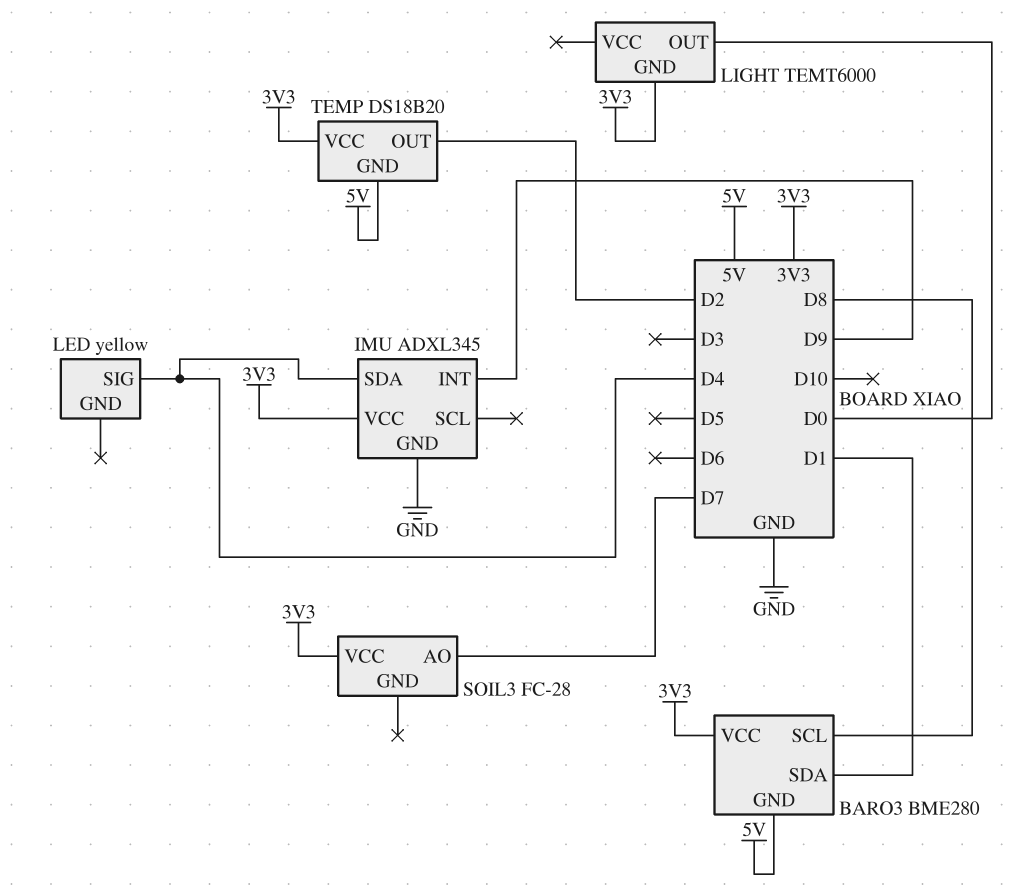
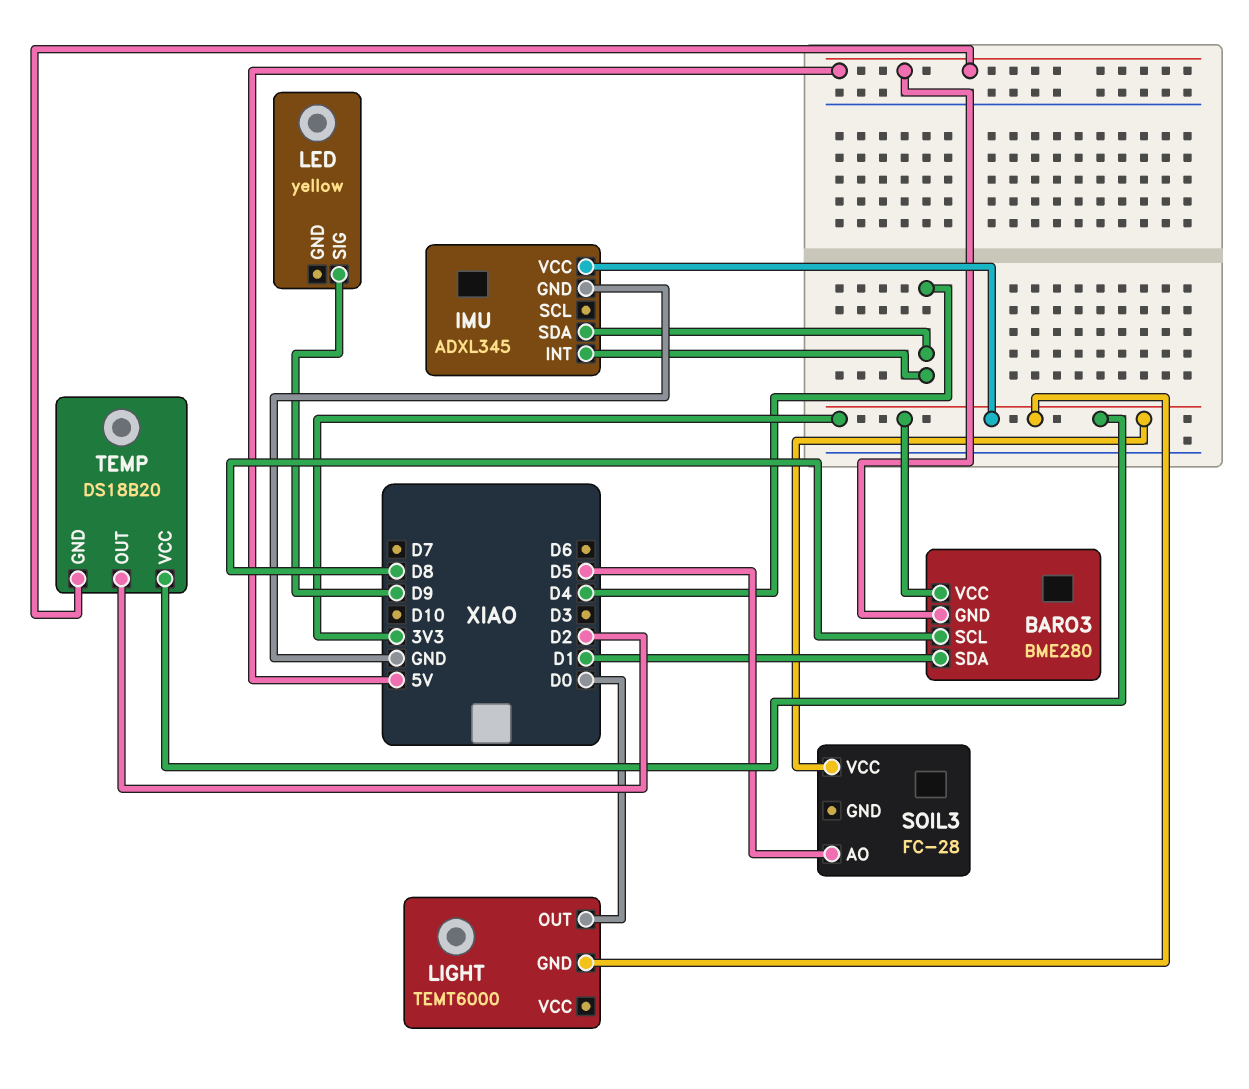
IMU pin INT: D9 -> D4
LED pin SIG: D4 -> D9
SOIL3 pin AO: D7 -> D5

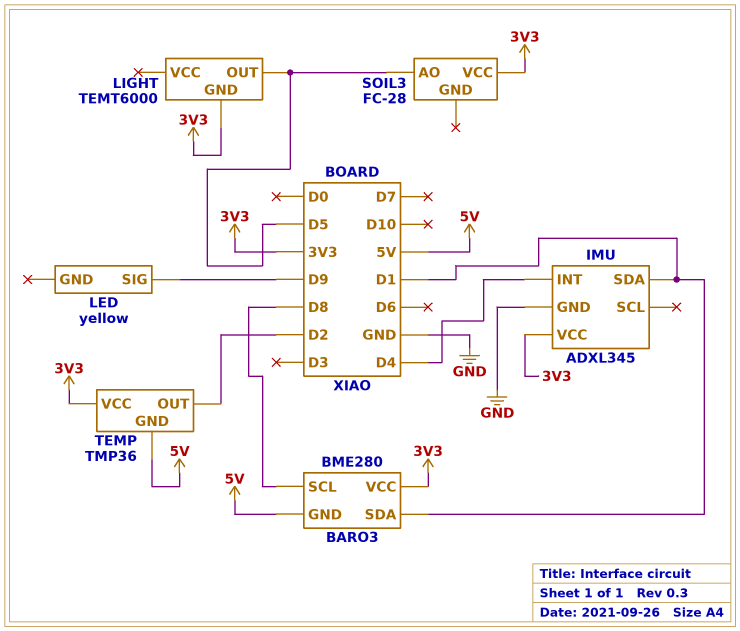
IMU pin SDA: D4 -> D1
LIGHT pin OUT: D0 -> D5
TEMP: DS18B20 -> TMP36

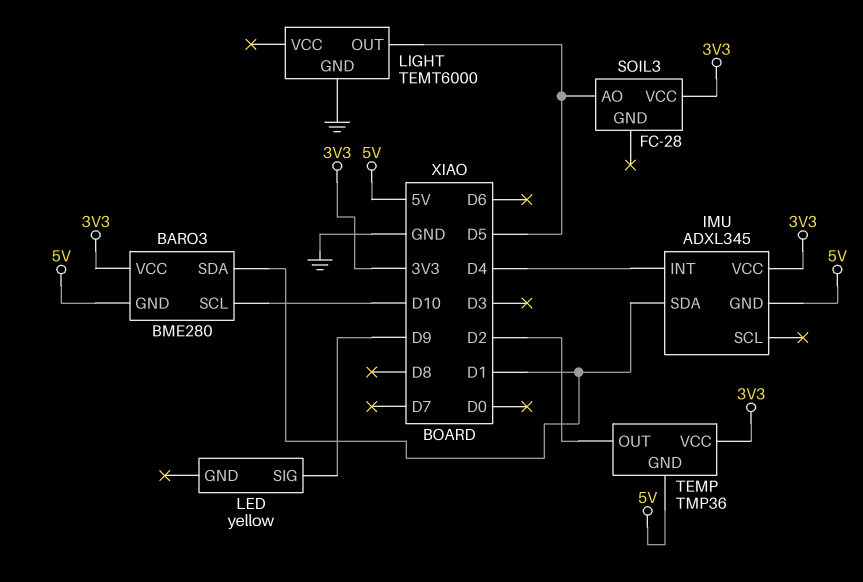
BARO3 pin SCL: D8 -> D10
IMU pin GND: GND -> 5V
LIGHT pin GND: 3V3 -> GND

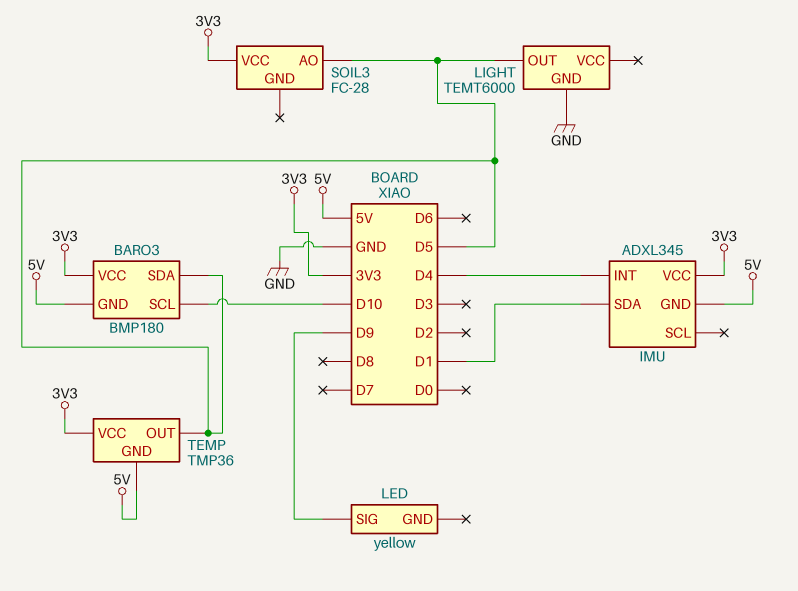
BARO3: BME280 -> BMP180
BARO3 pin SDA: D1 -> D5
TEMP pin OUT: D2 -> D5

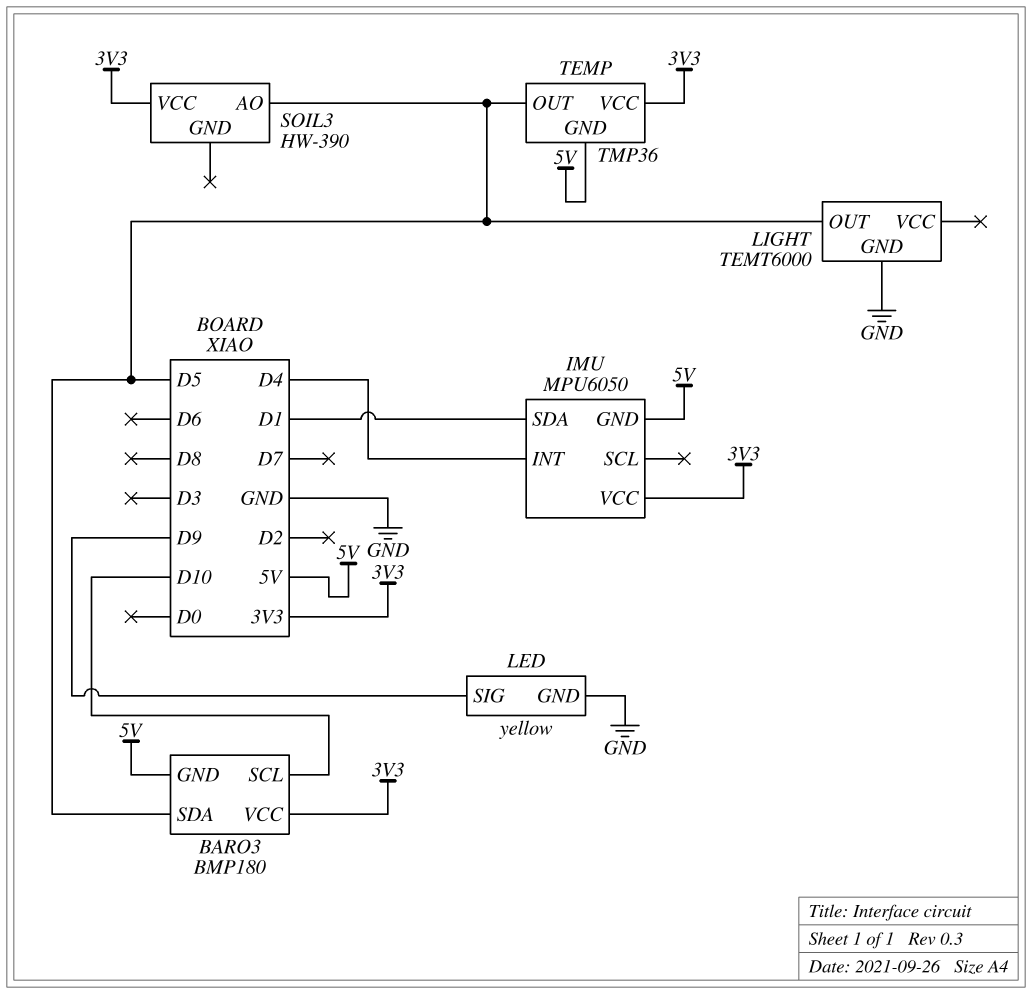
IMU: ADXL345 -> MPU6050
LED pin GND: none -> GND
SOIL3: FC-28 -> HW-390

